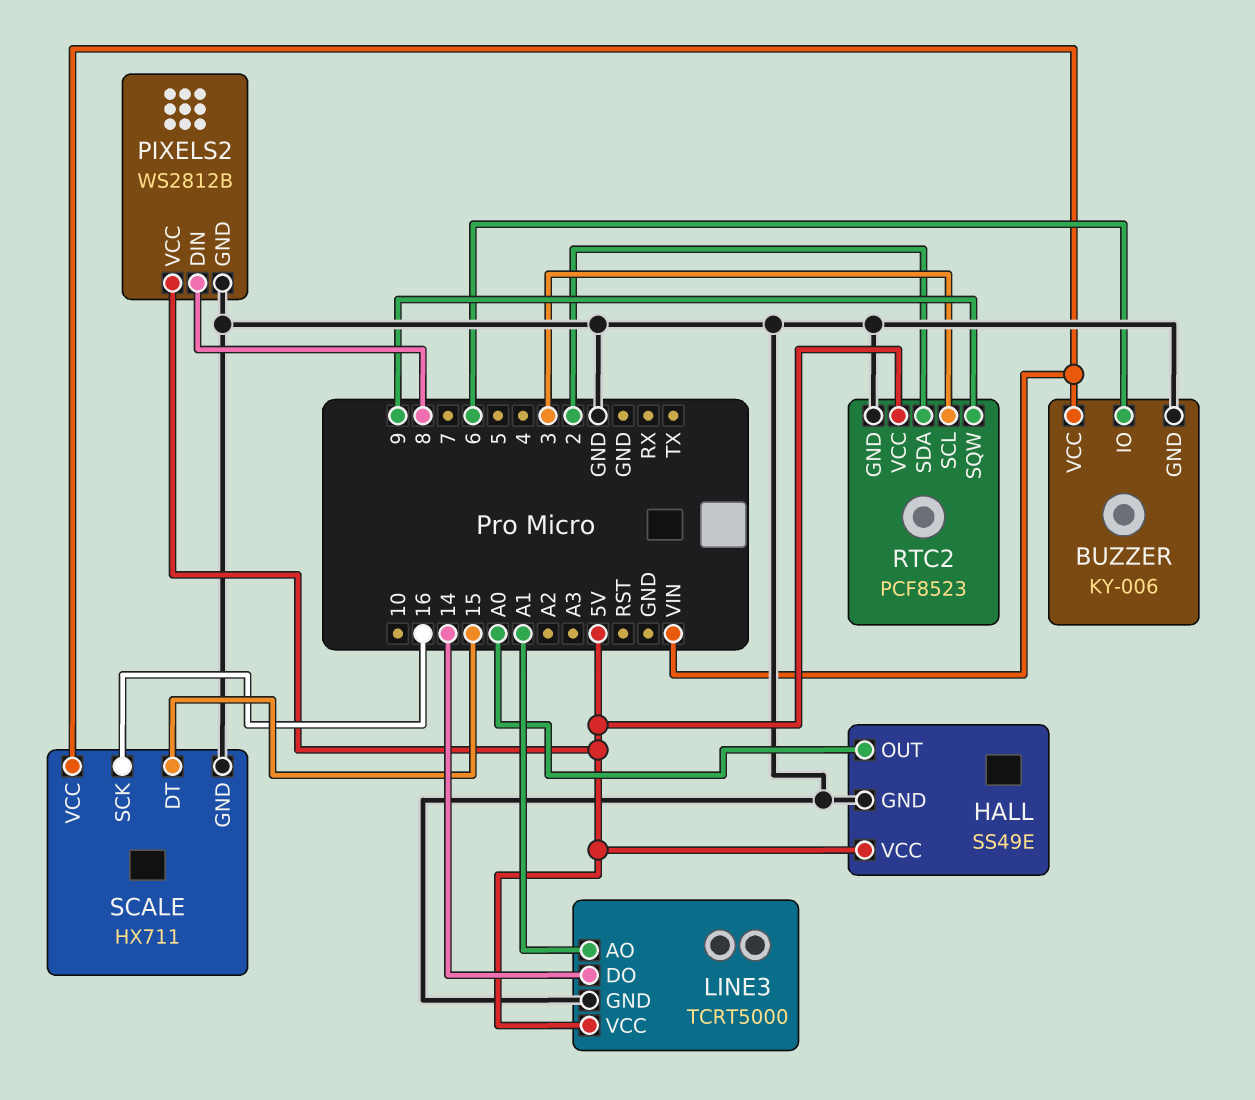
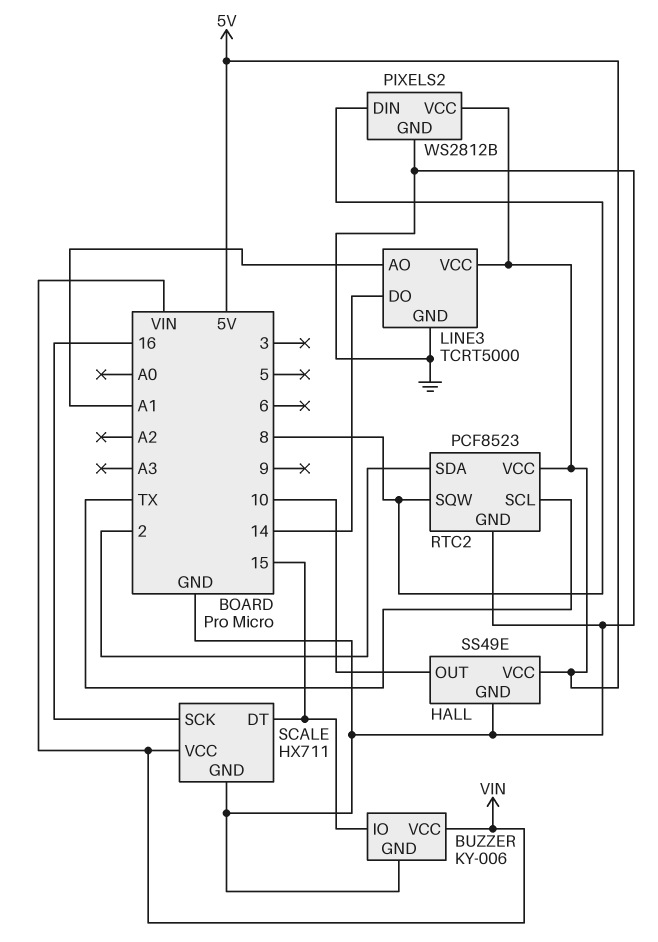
BUZZER pin IO: 6 -> 15
HALL pin OUT: A0 -> 10
RTC2 pin SCL: 3 -> TX
RTC2 pin SQW: 9 -> 8

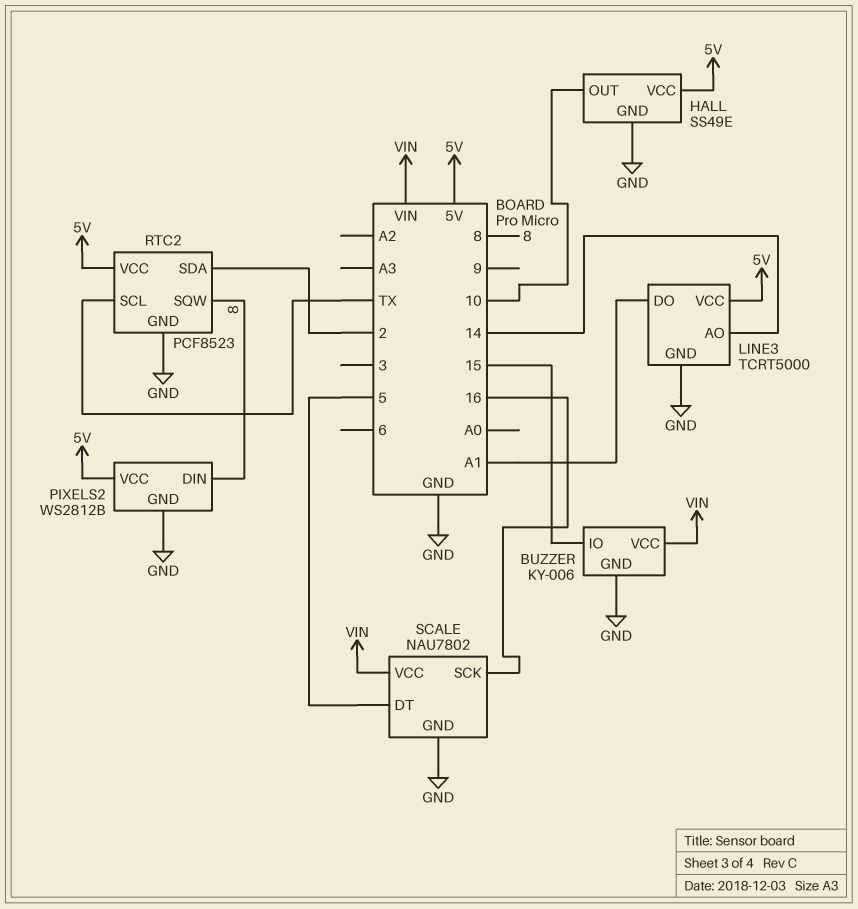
LINE3 pin AO: A1 -> 14
LINE3 pin DO: 14 -> A1
SCALE: HX711 -> NAU7802
SCALE pin DT: 15 -> 5

